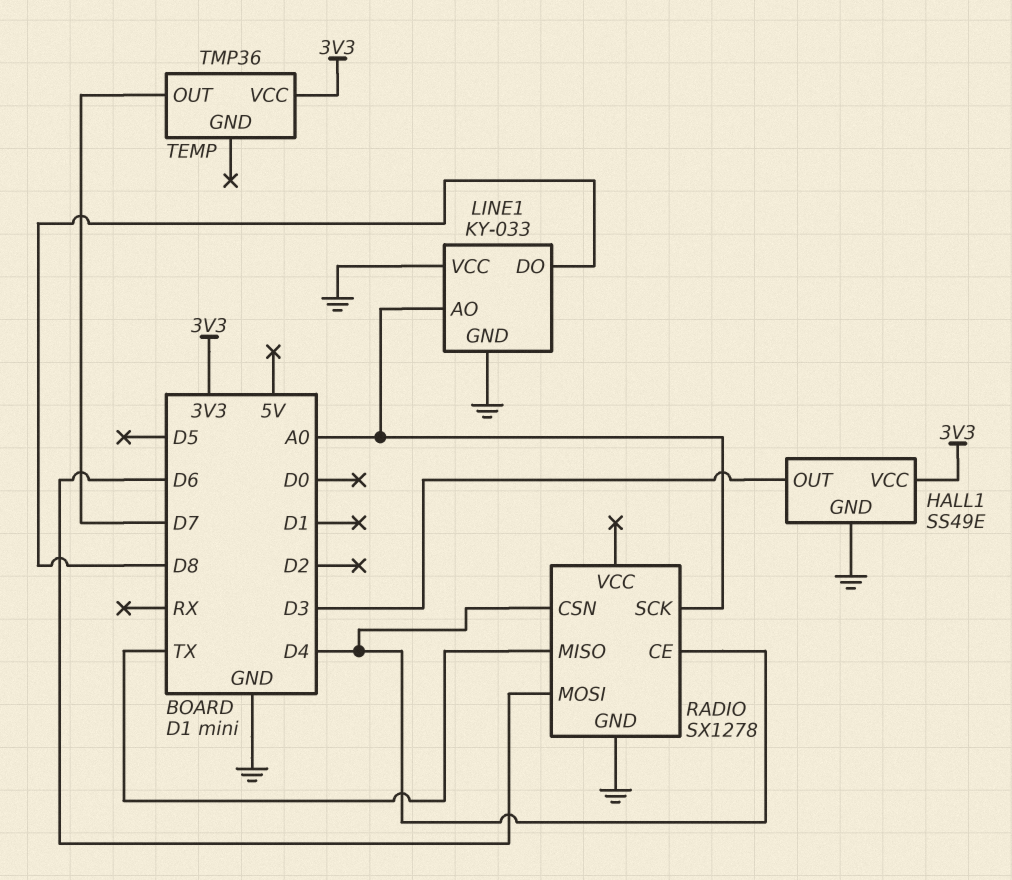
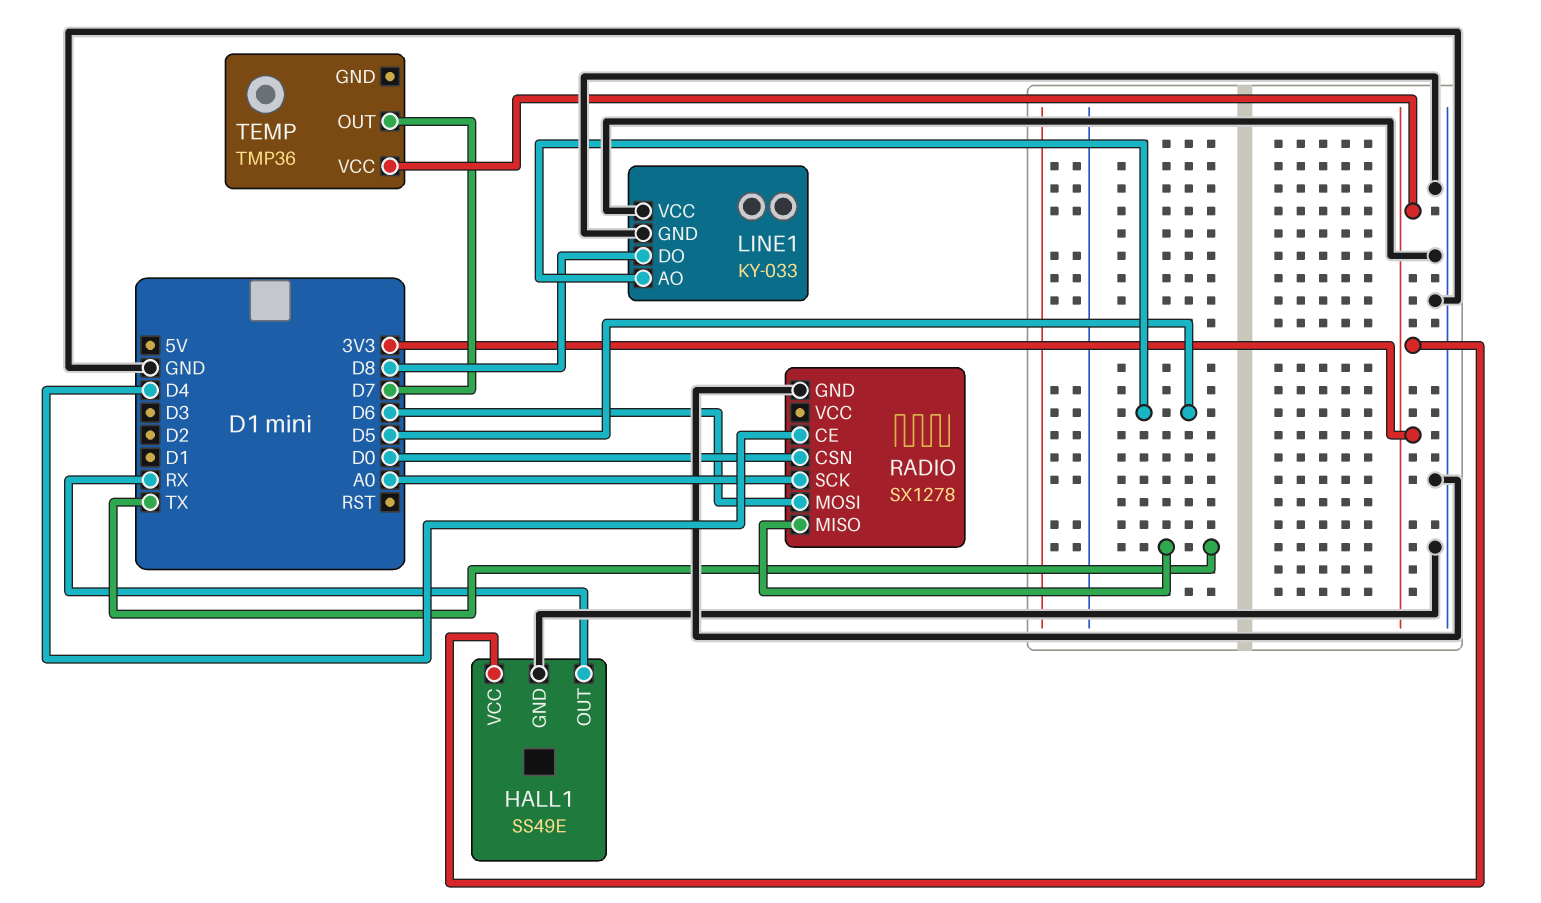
HALL1 pin OUT: D3 -> RX
LINE1 pin AO: A0 -> D5
RADIO pin CSN: D4 -> D0

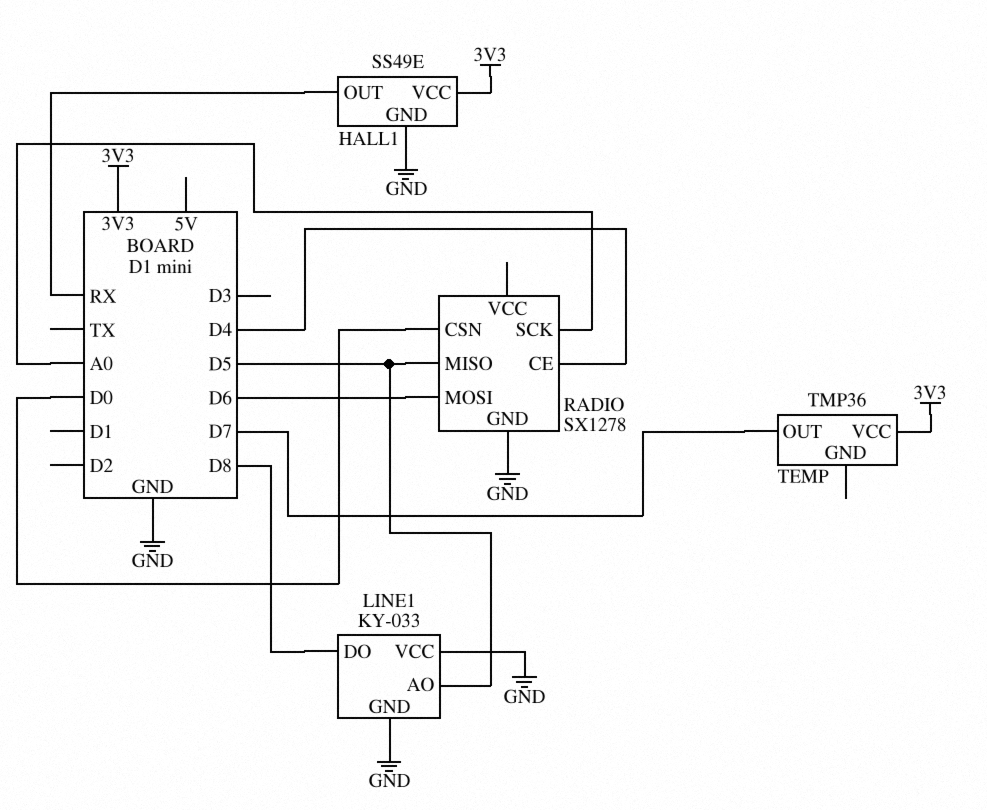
RADIO pin MISO: TX -> D5

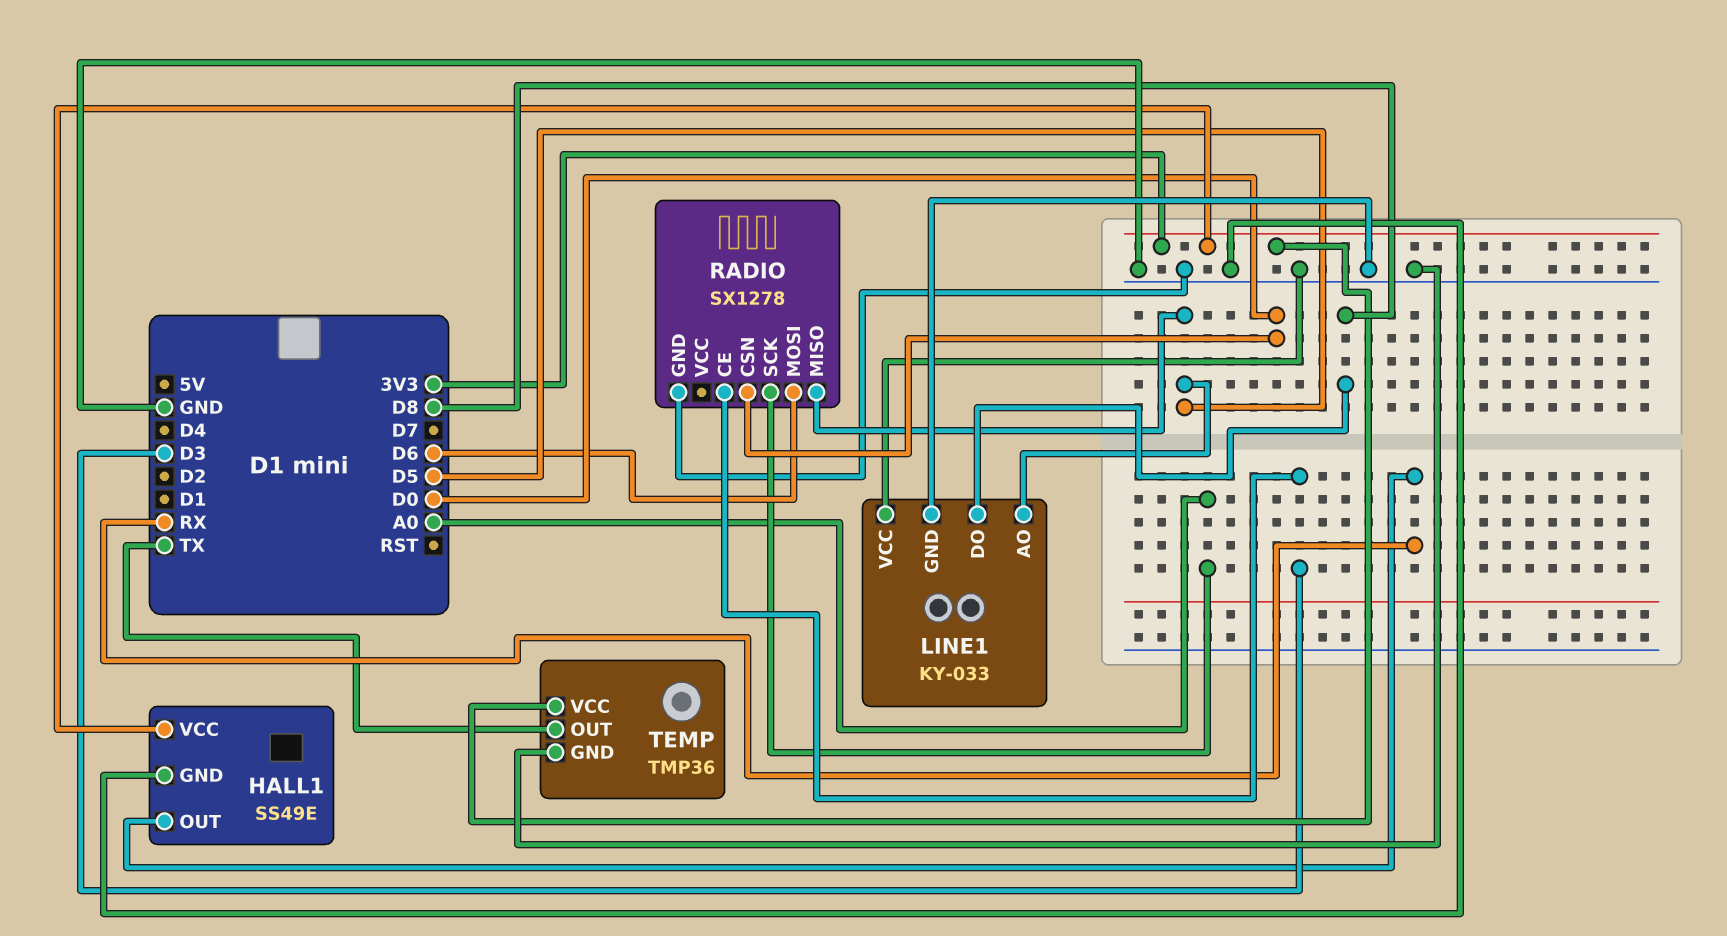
RADIO pin CE: D4 -> D3
TEMP pin GND: none -> GND
TEMP pin OUT: D7 -> TX

